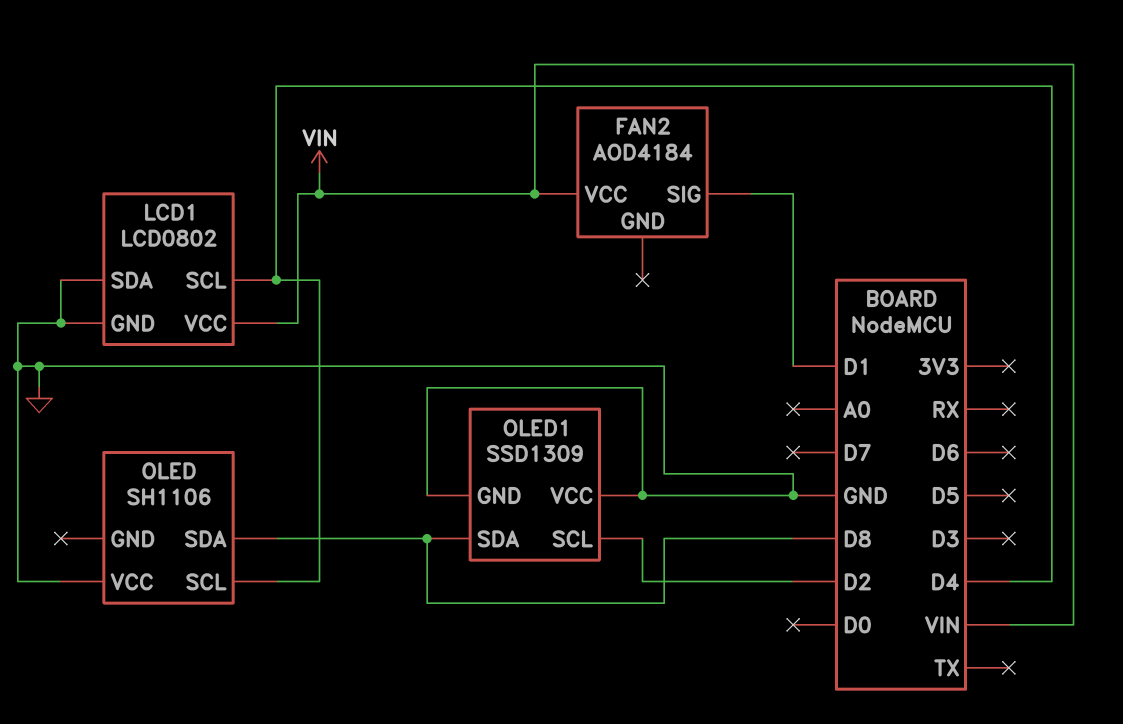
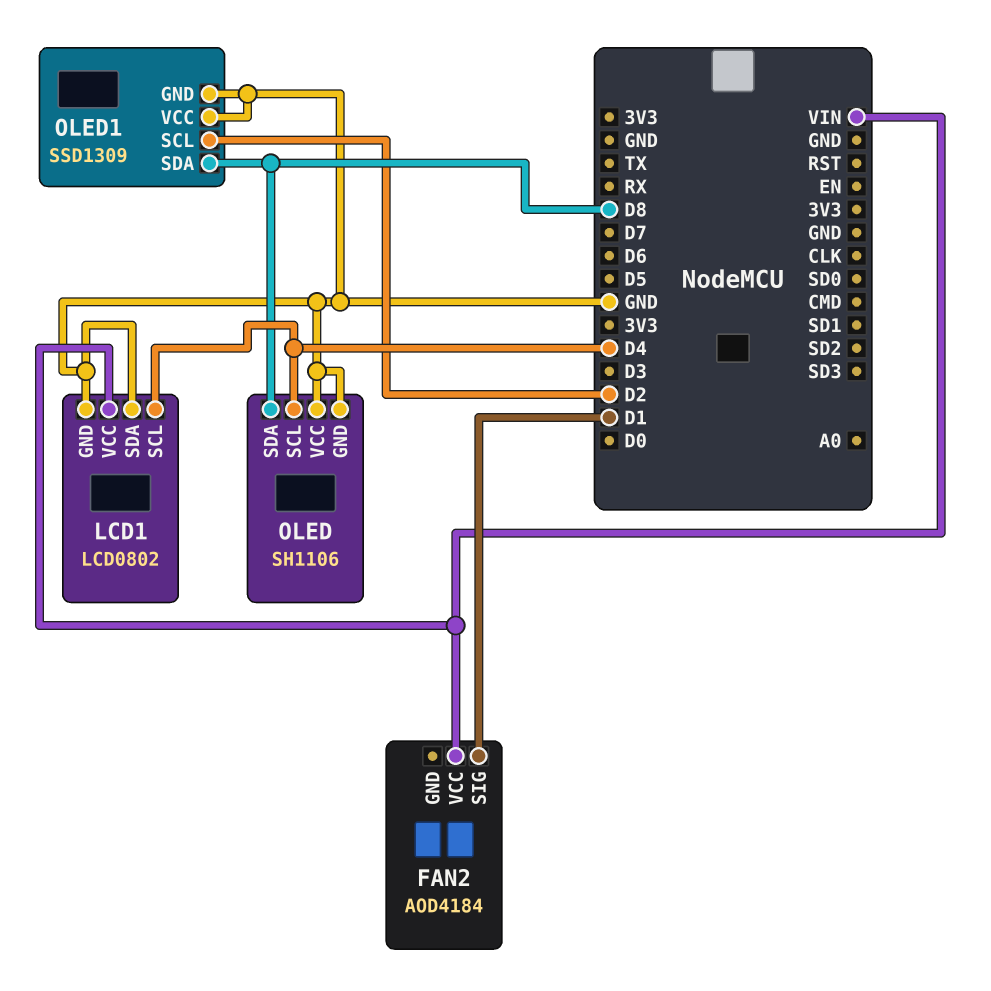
OLED pin GND: none -> GND

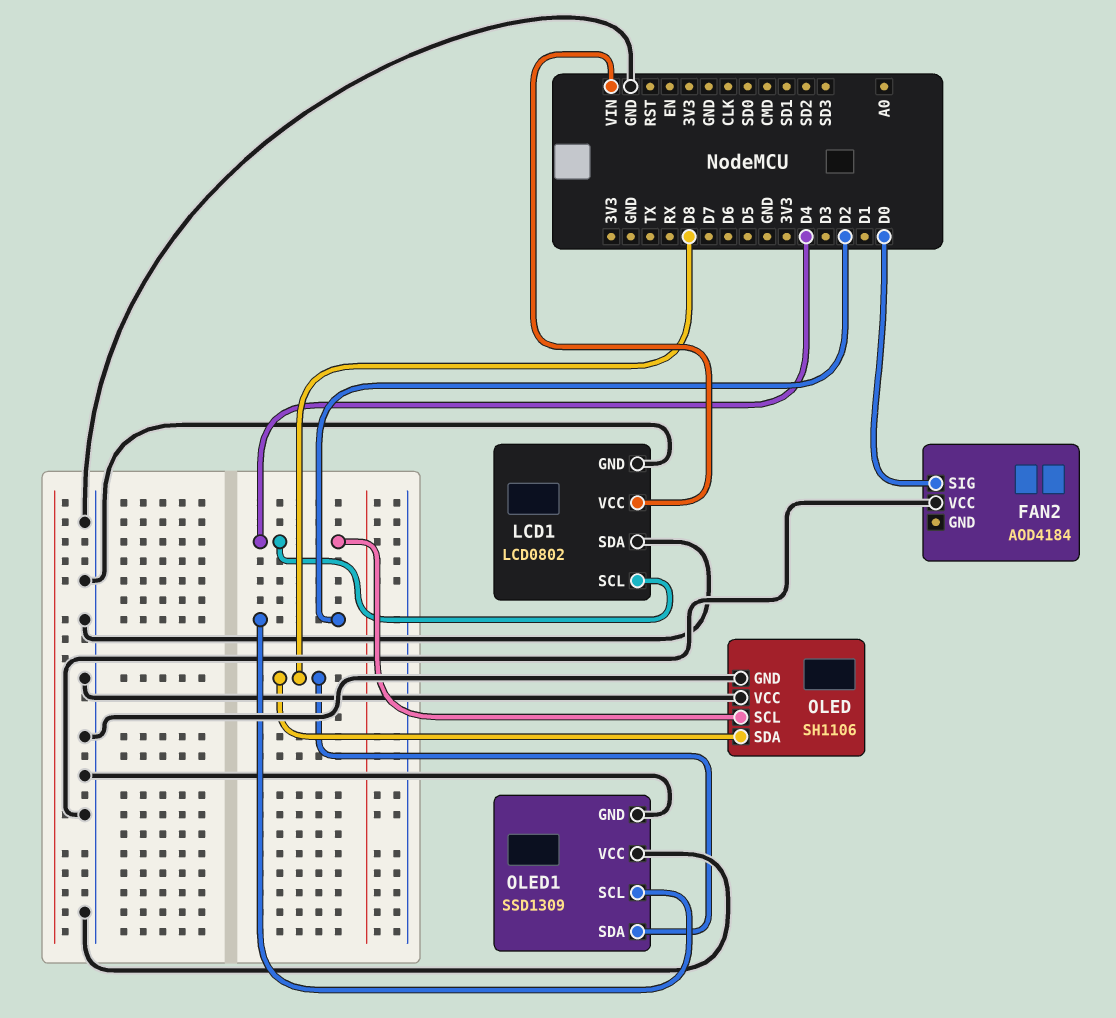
FAN2 pin SIG: D1 -> D0
FAN2 pin VCC: VIN -> GND

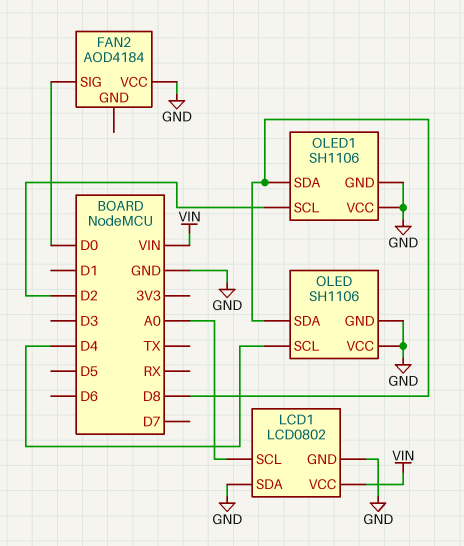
LCD1 pin SCL: D4 -> A0
OLED1: SSD1309 -> SH1106

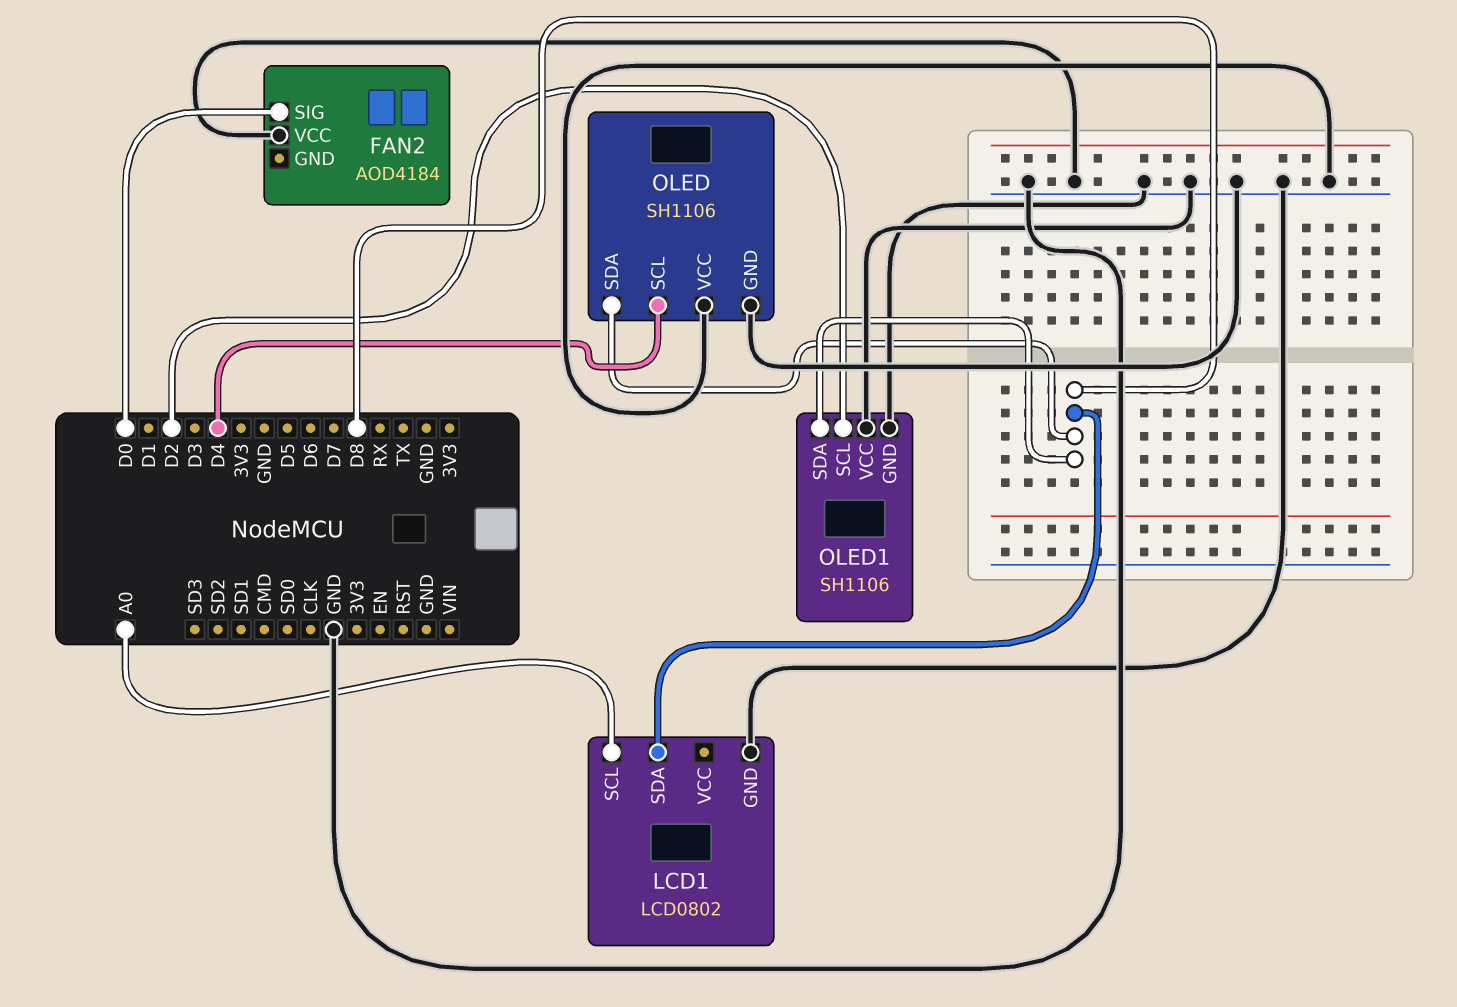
LCD1 pin SDA: GND -> D8
LCD1 pin VCC: VIN -> none

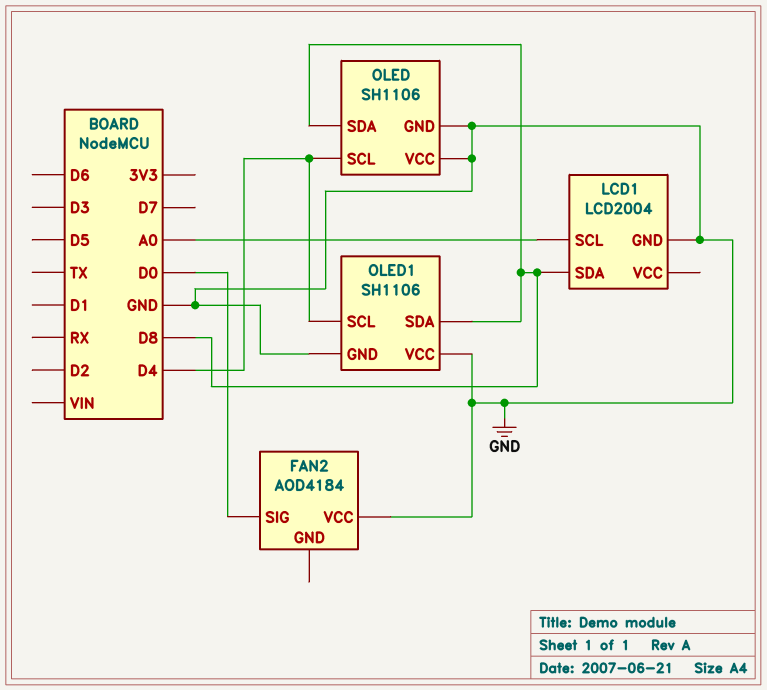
LCD1: LCD0802 -> LCD2004
OLED1 pin SCL: D2 -> D4

